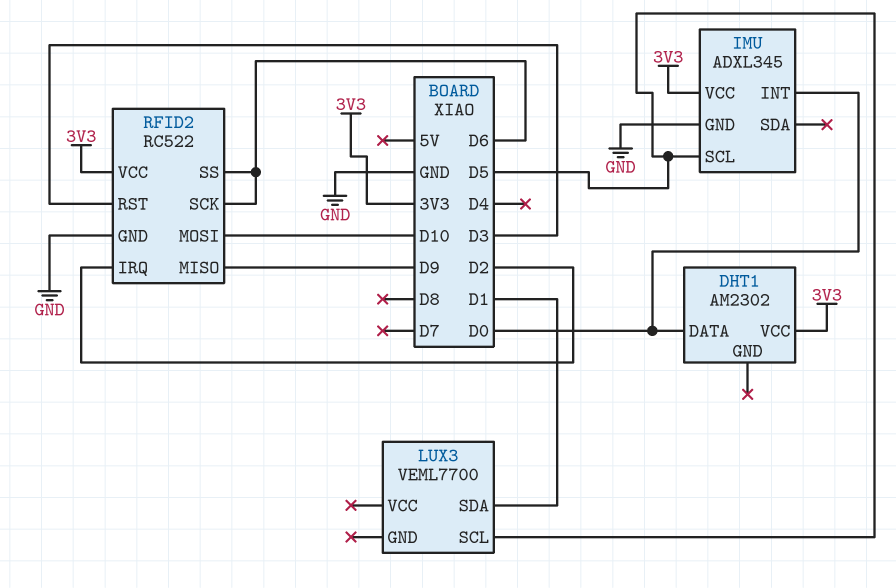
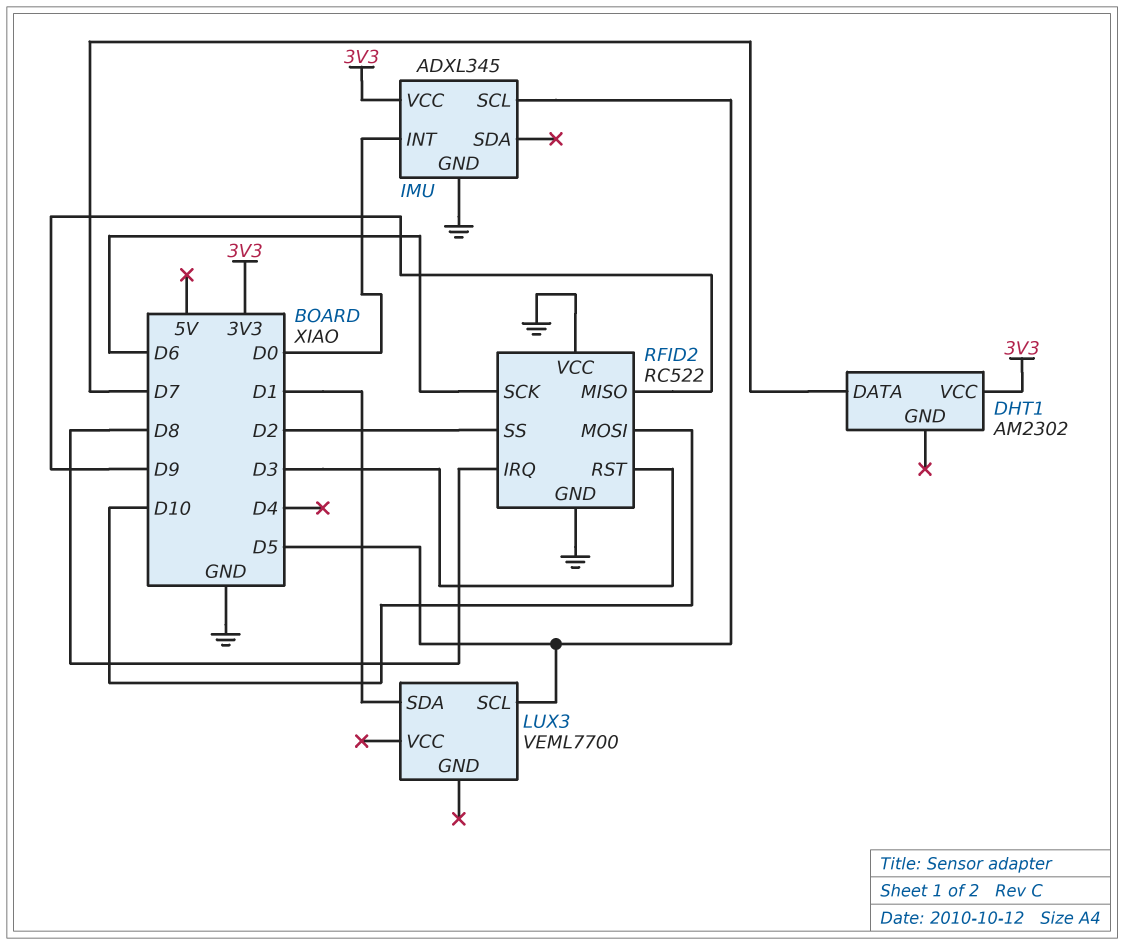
DHT1 pin DATA: D0 -> D7
RFID2 pin IRQ: D2 -> D8
RFID2 pin SS: D6 -> D2
RFID2 pin VCC: 3V3 -> GND

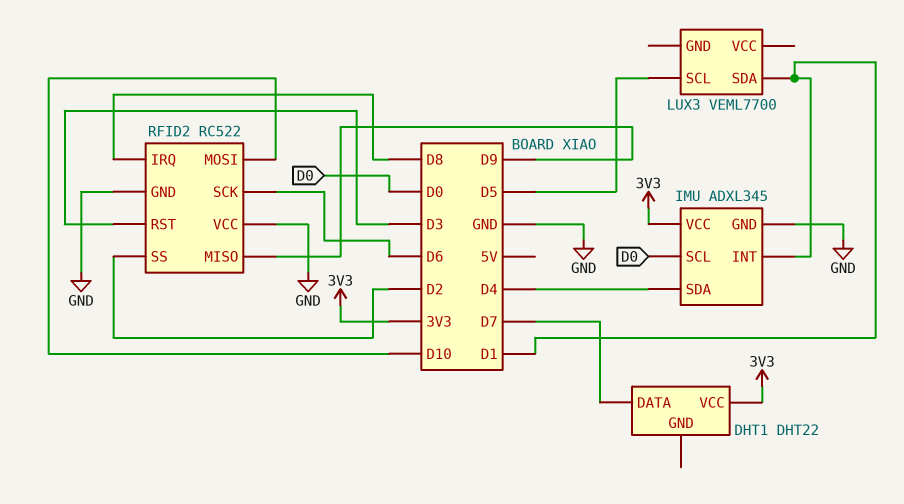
DHT1: AM2302 -> DHT22
IMU pin INT: D0 -> D1
IMU pin SCL: D5 -> D0
IMU pin SDA: none -> D4

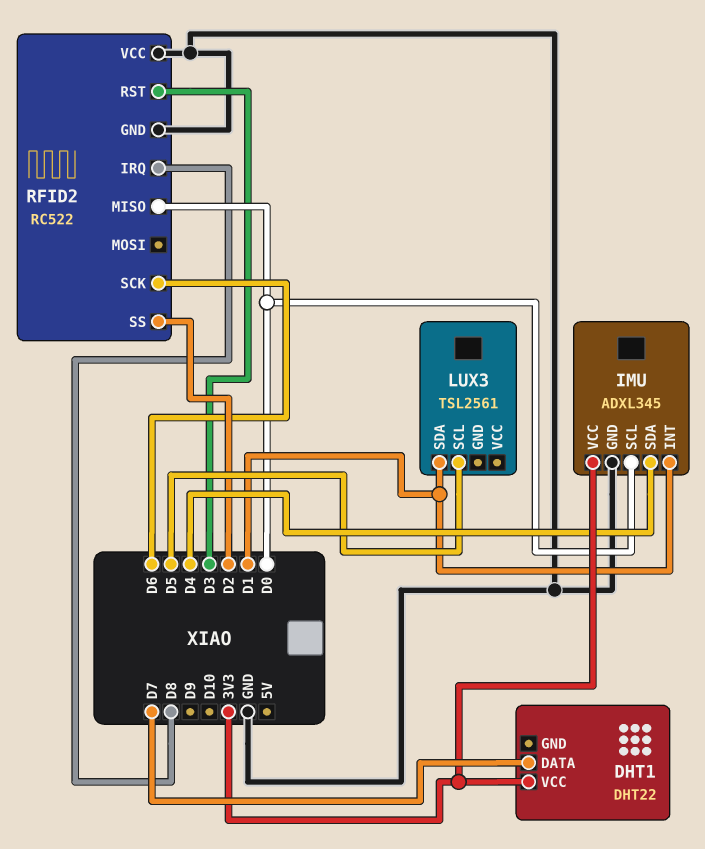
LUX3: VEML7700 -> TSL2561
RFID2 pin MISO: D9 -> D0
RFID2 pin MOSI: D10 -> none

